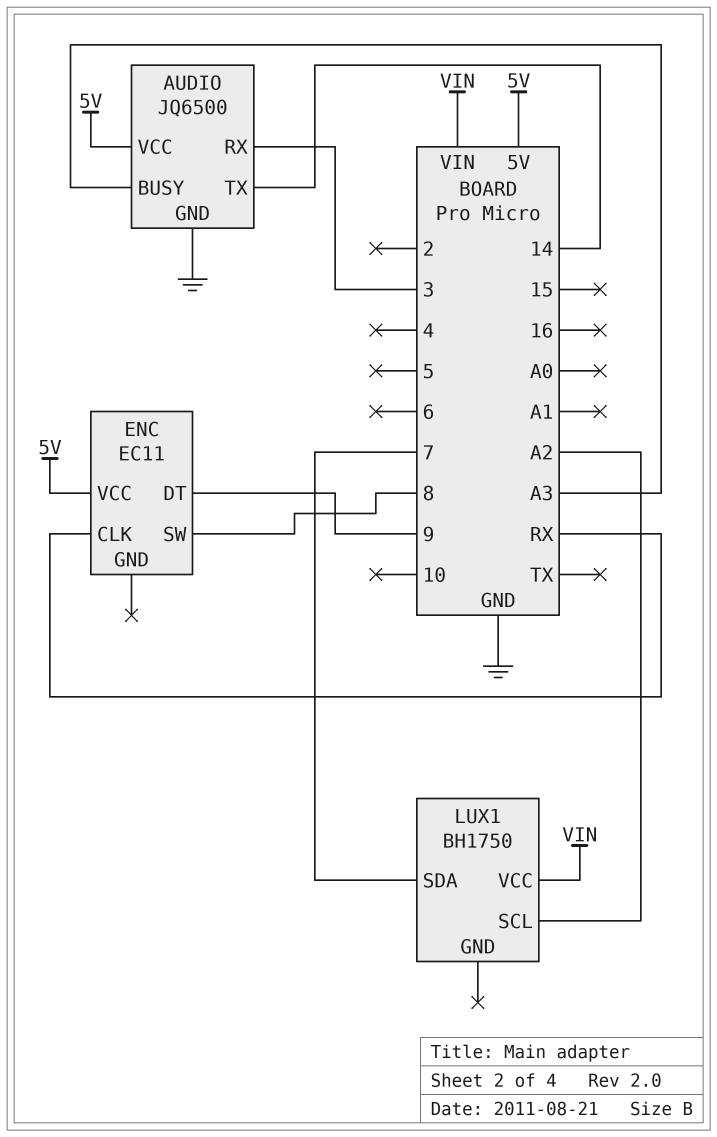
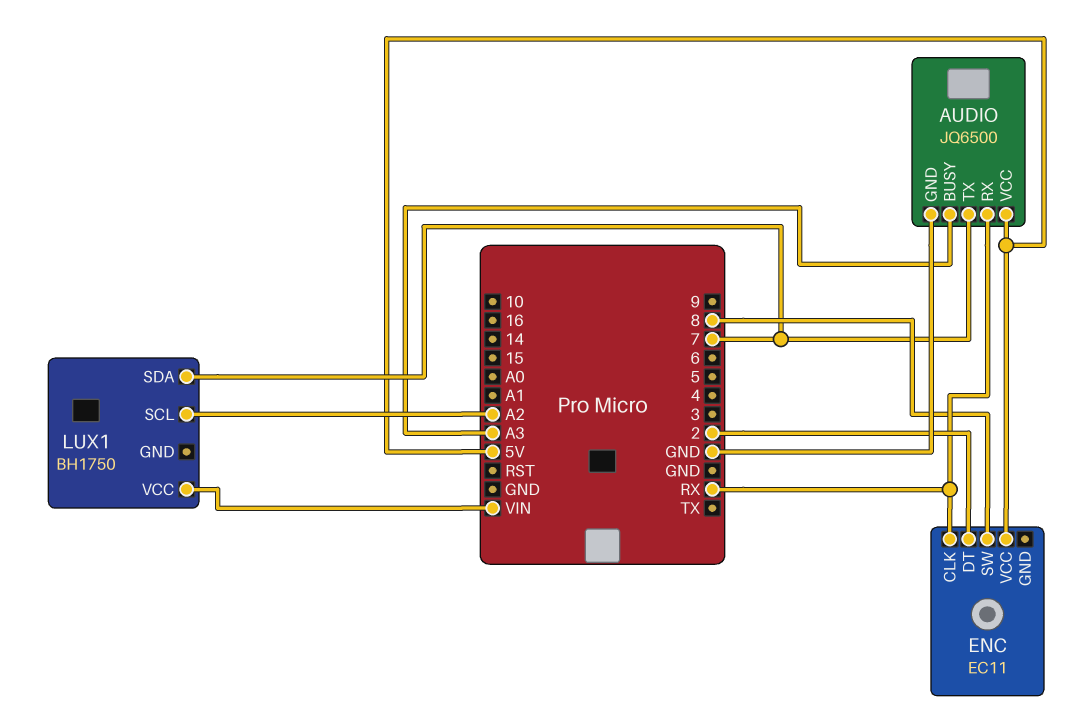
AUDIO pin RX: 3 -> RX
AUDIO pin TX: 14 -> 7
ENC pin DT: 9 -> 2

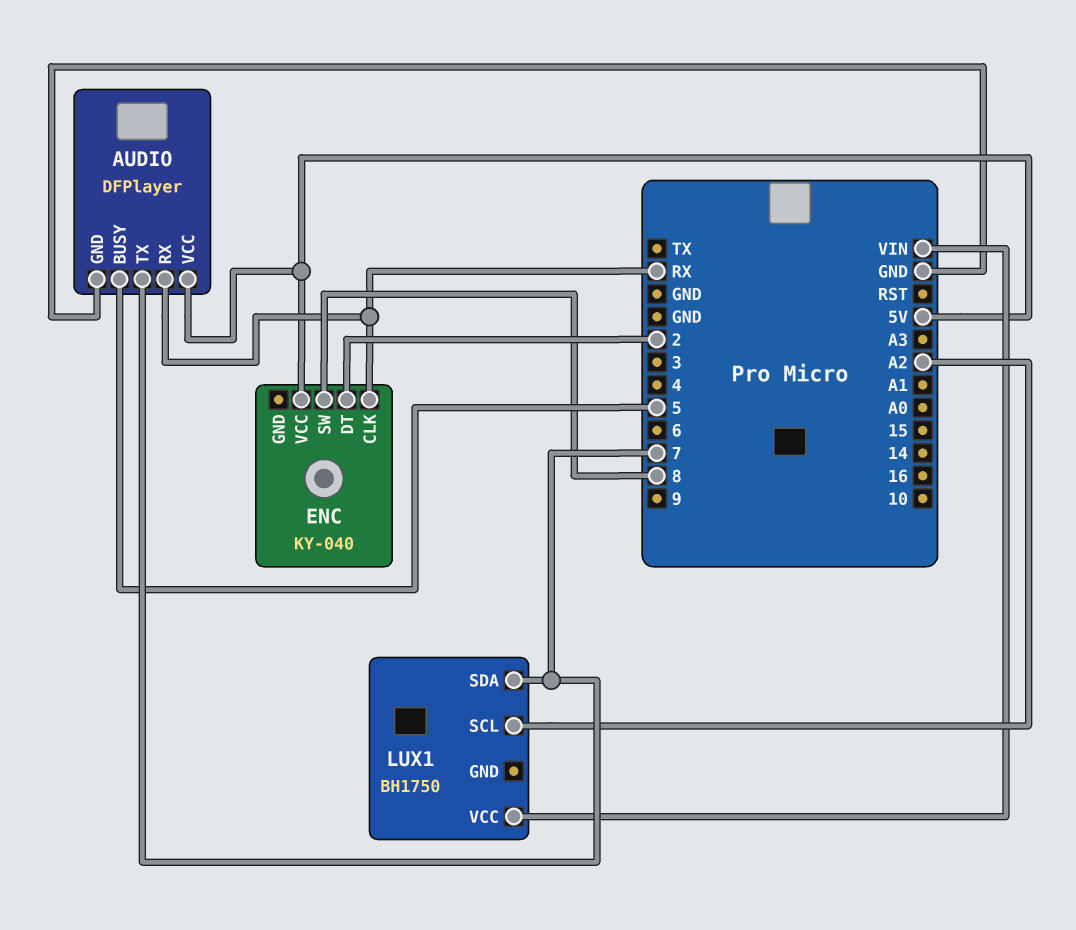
AUDIO: JQ6500 -> DFPlayer
AUDIO pin BUSY: A3 -> 5
ENC: EC11 -> KY-040

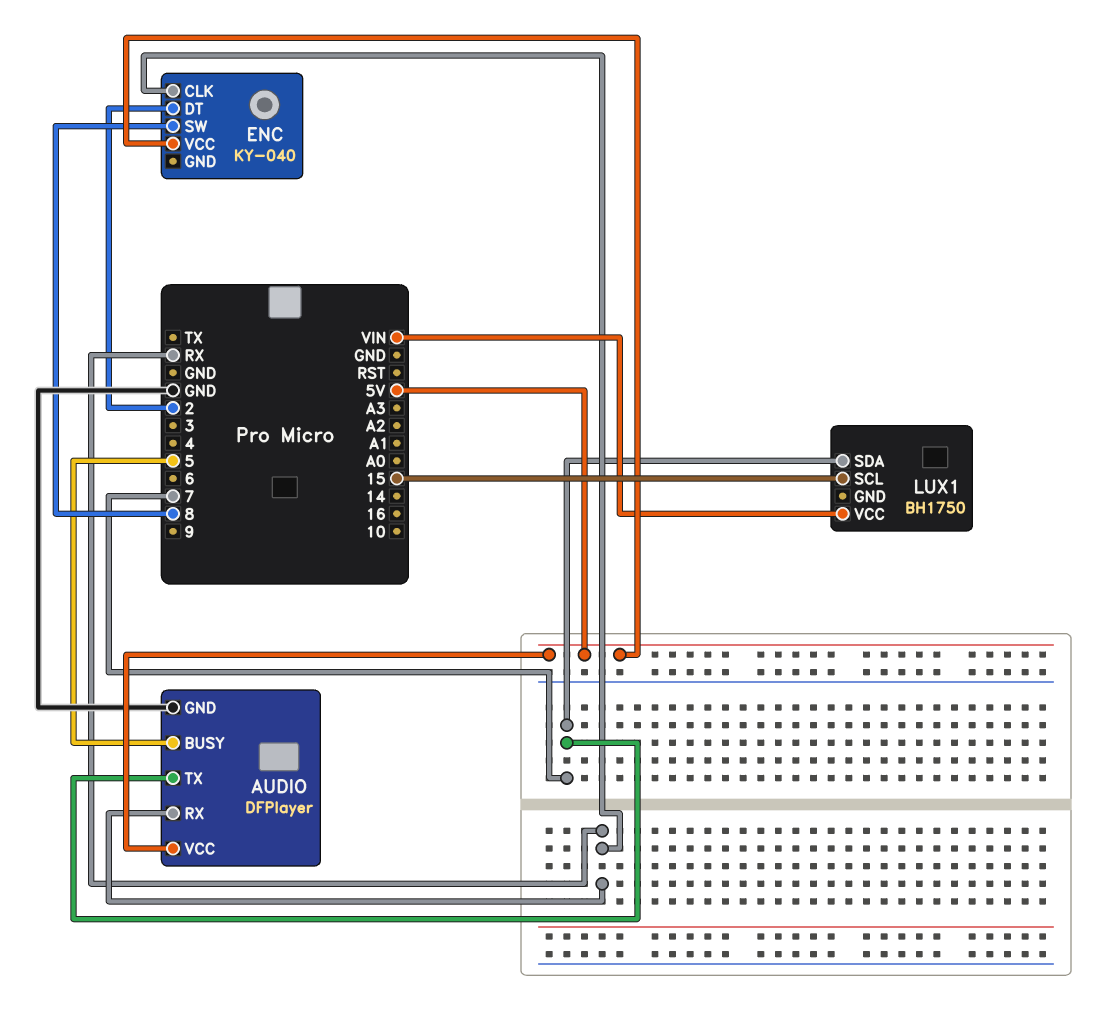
LUX1 pin SCL: A2 -> 15

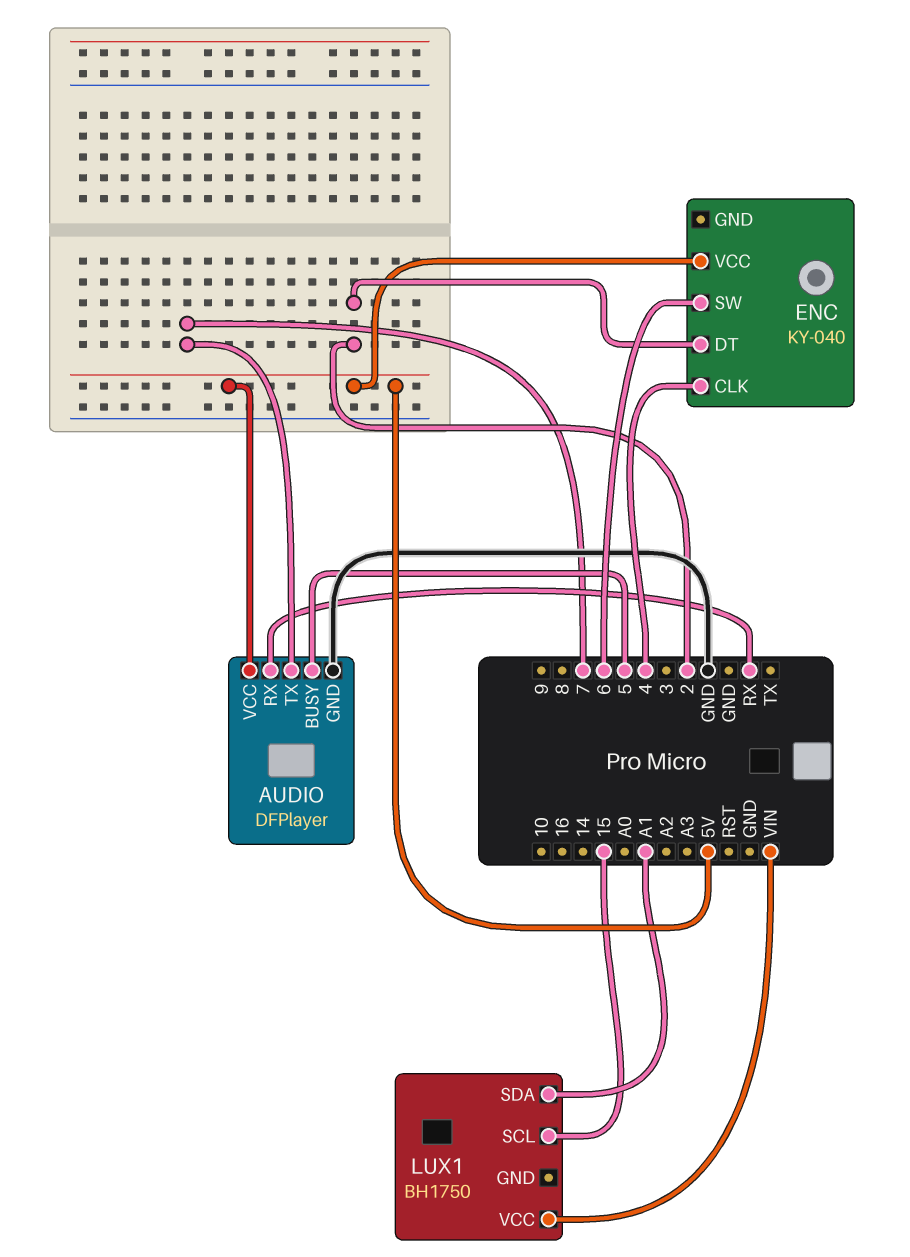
ENC pin CLK: RX -> 4
ENC pin SW: 8 -> 6
LUX1 pin SDA: 7 -> A1

